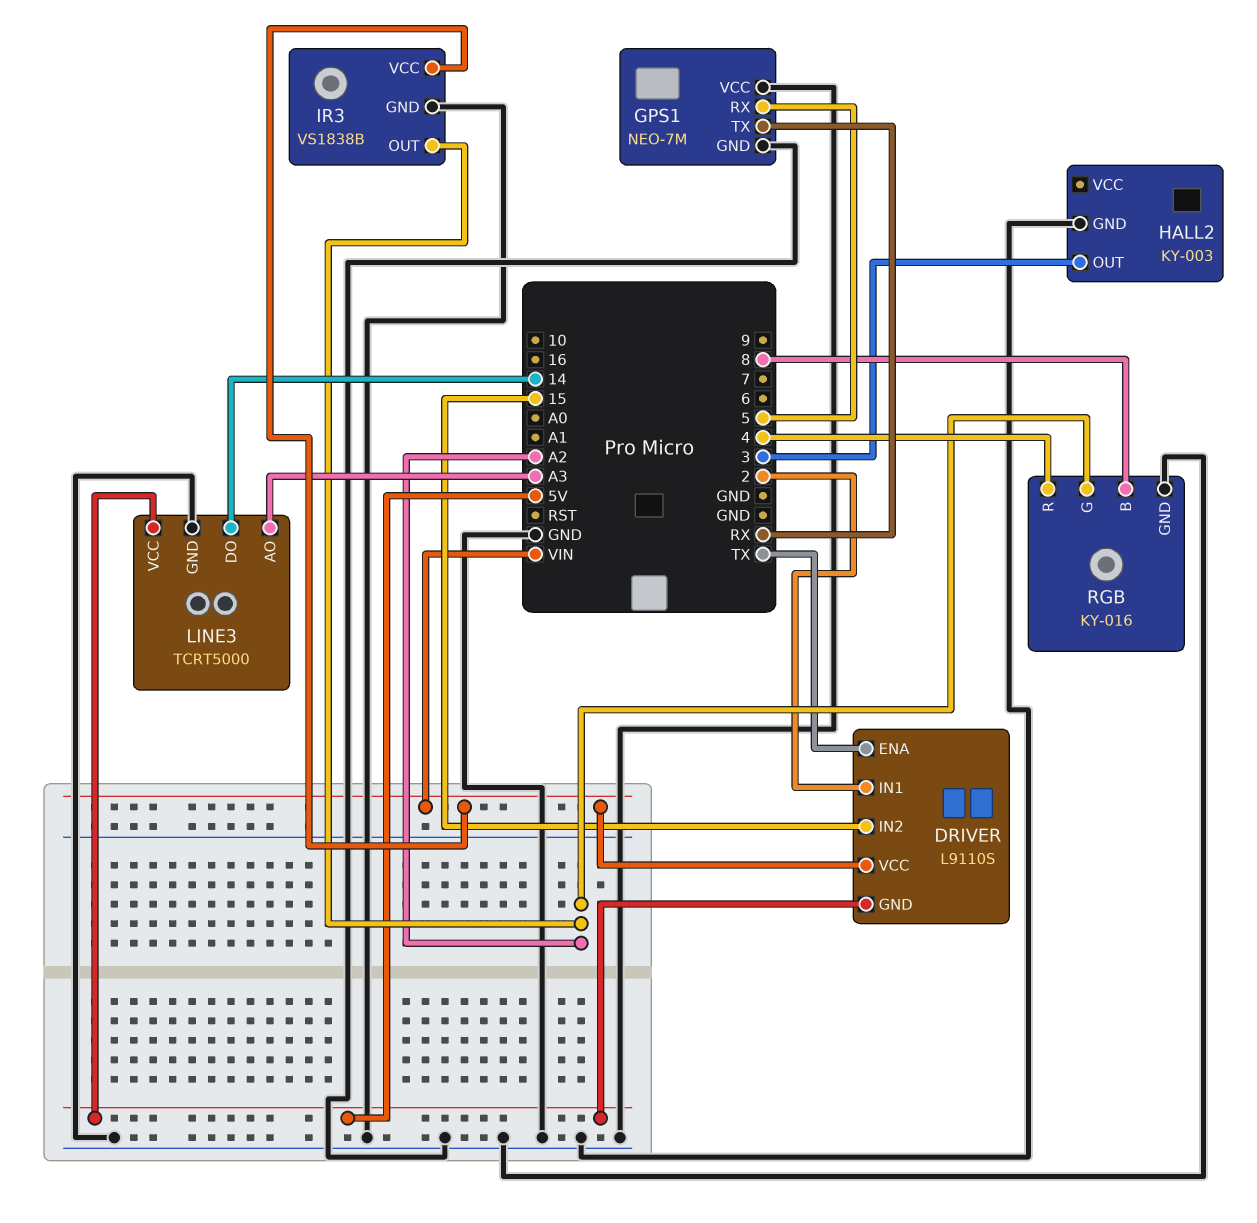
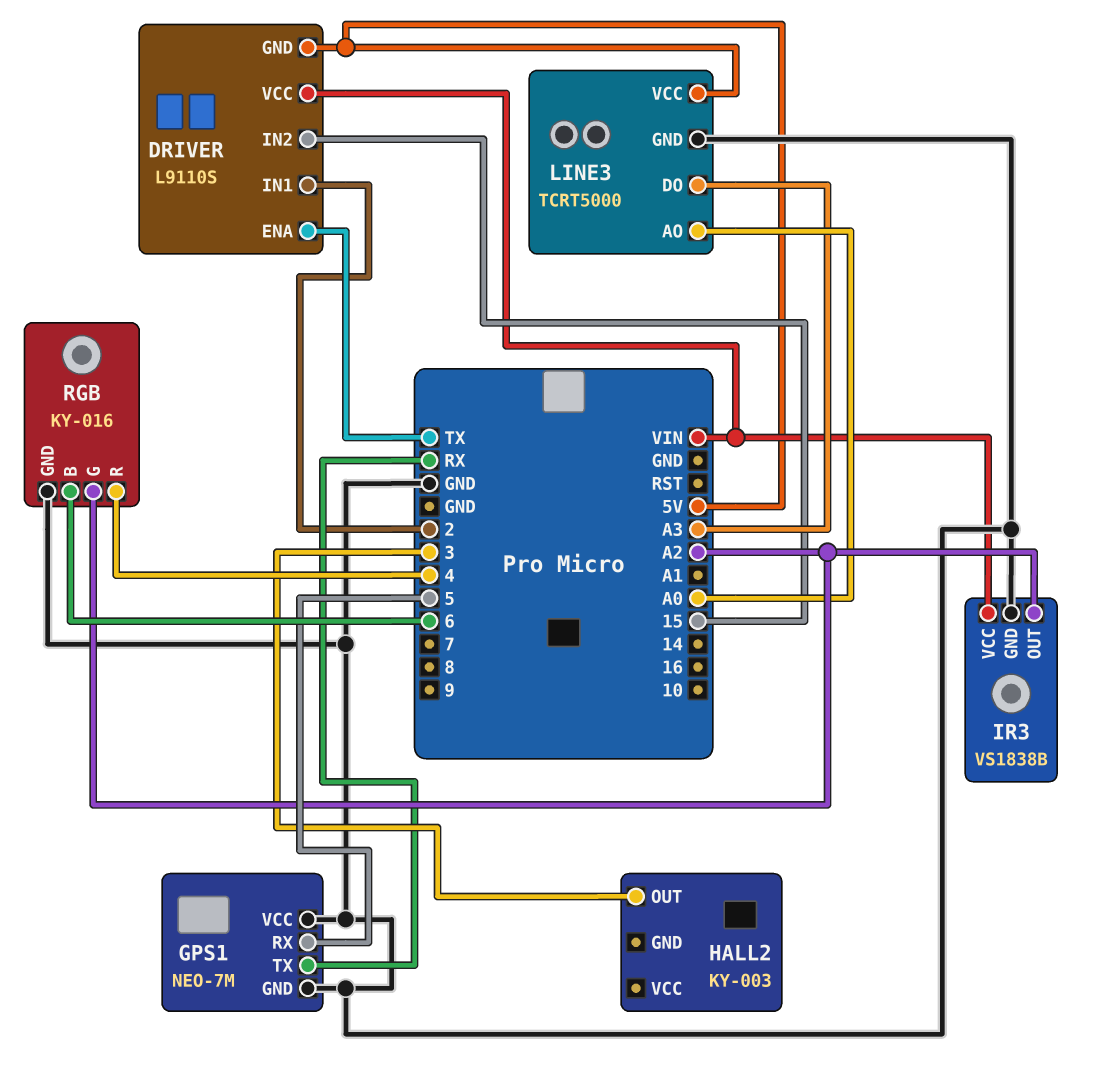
HALL2 pin GND: GND -> none
LINE3 pin AO: A3 -> A0
LINE3 pin DO: 14 -> A3
RGB pin B: 8 -> 6

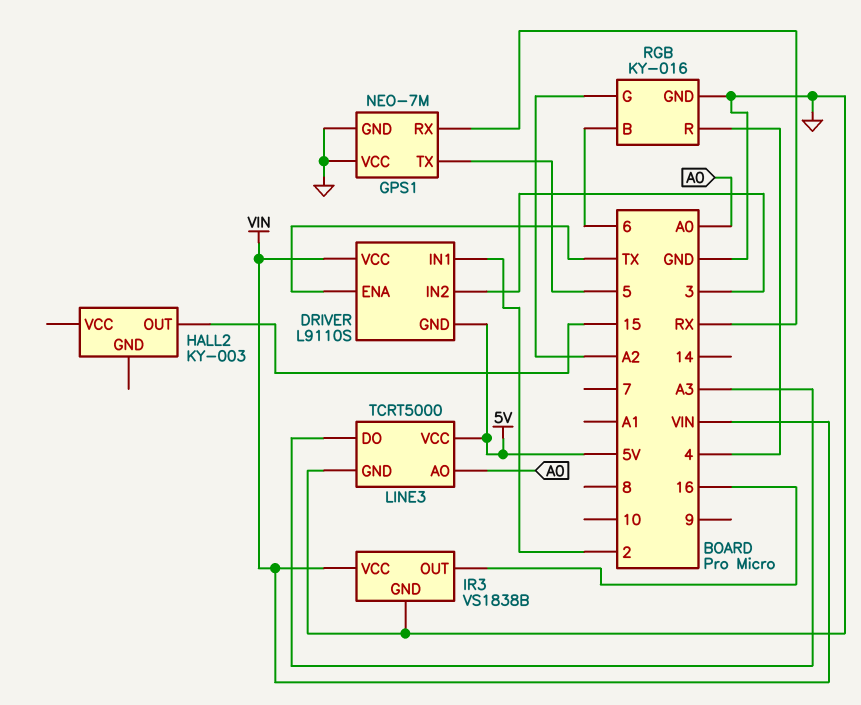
DRIVER pin IN2: 15 -> 3
GPS1 pin RX: 5 -> RX
GPS1 pin TX: RX -> 5
HALL2 pin OUT: 3 -> 15
IR3 pin OUT: A2 -> 16

